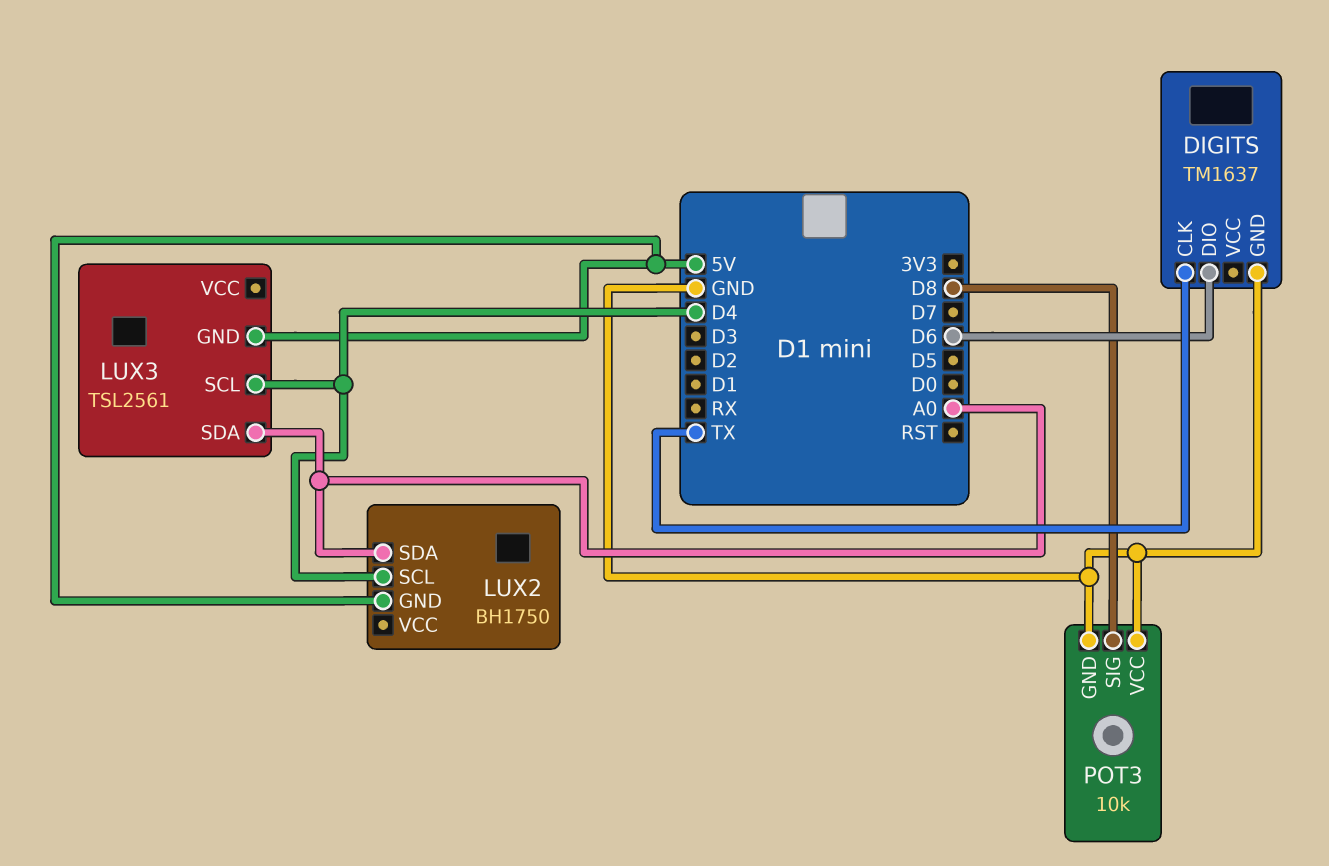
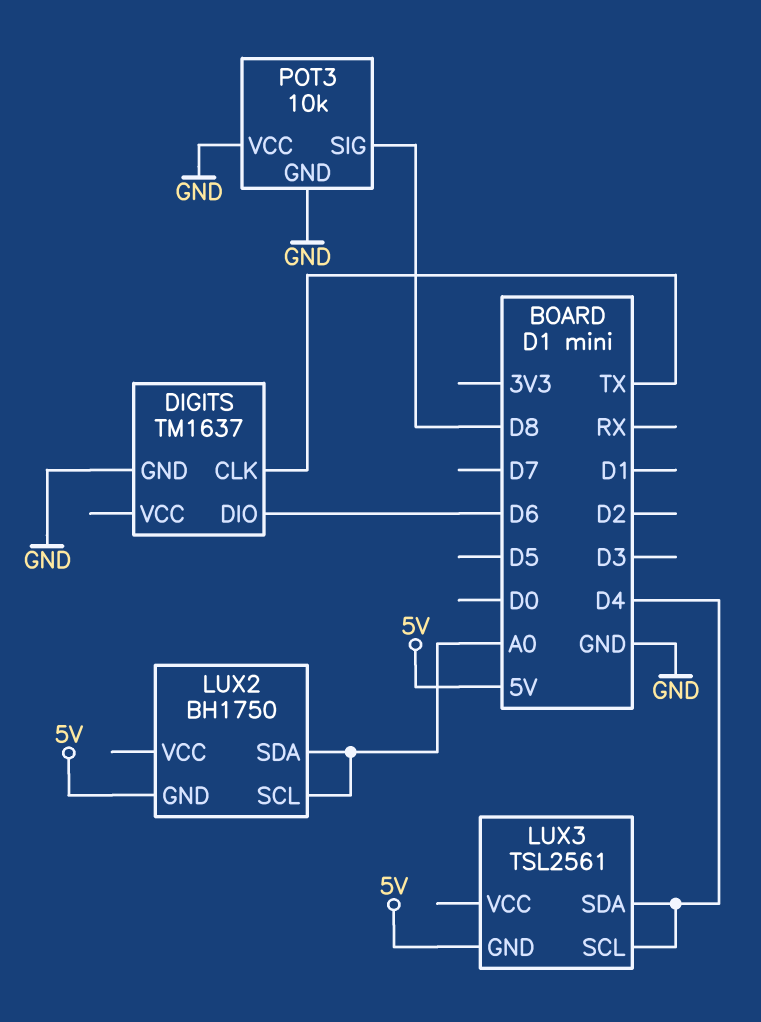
LUX2 pin SCL: D4 -> A0
LUX3 pin SDA: A0 -> D4

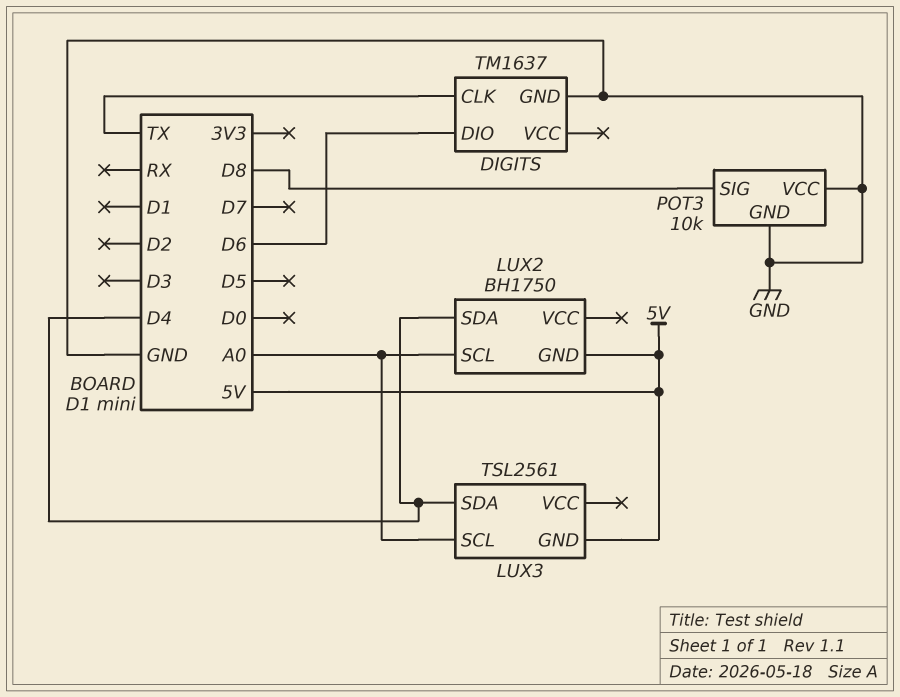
LUX2 pin SDA: A0 -> D4
LUX3 pin SCL: D4 -> A0

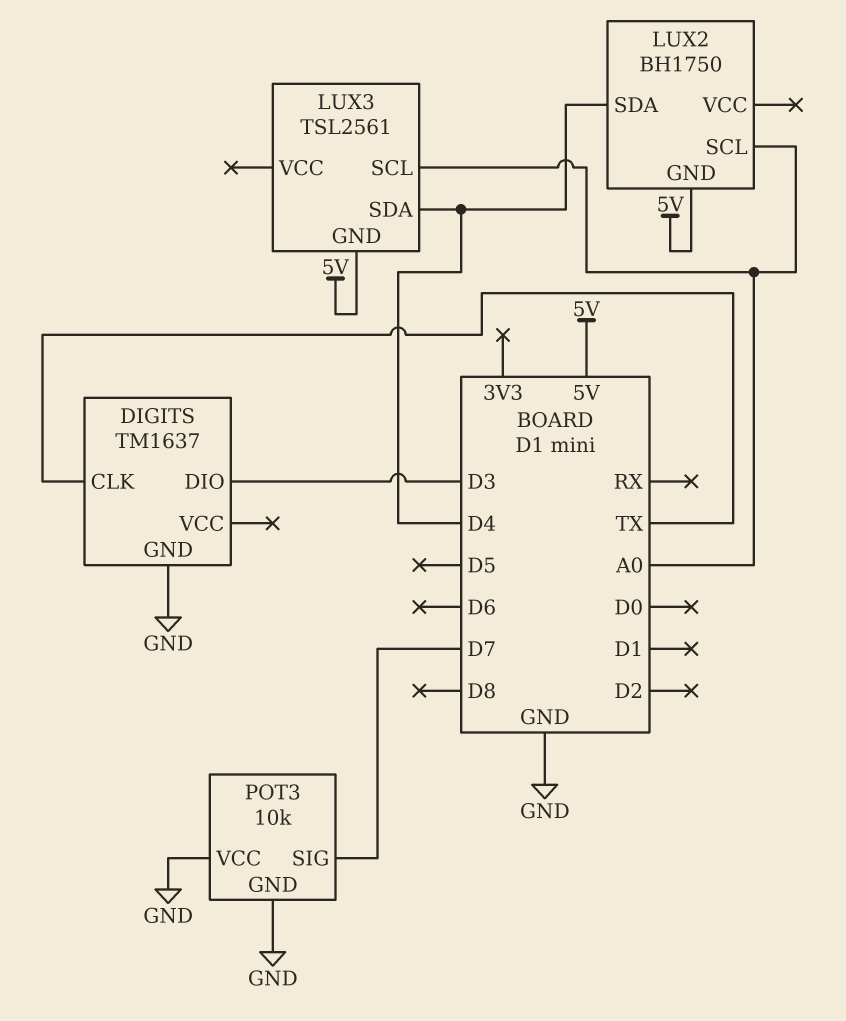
DIGITS pin DIO: D6 -> D3
POT3 pin SIG: D8 -> D7

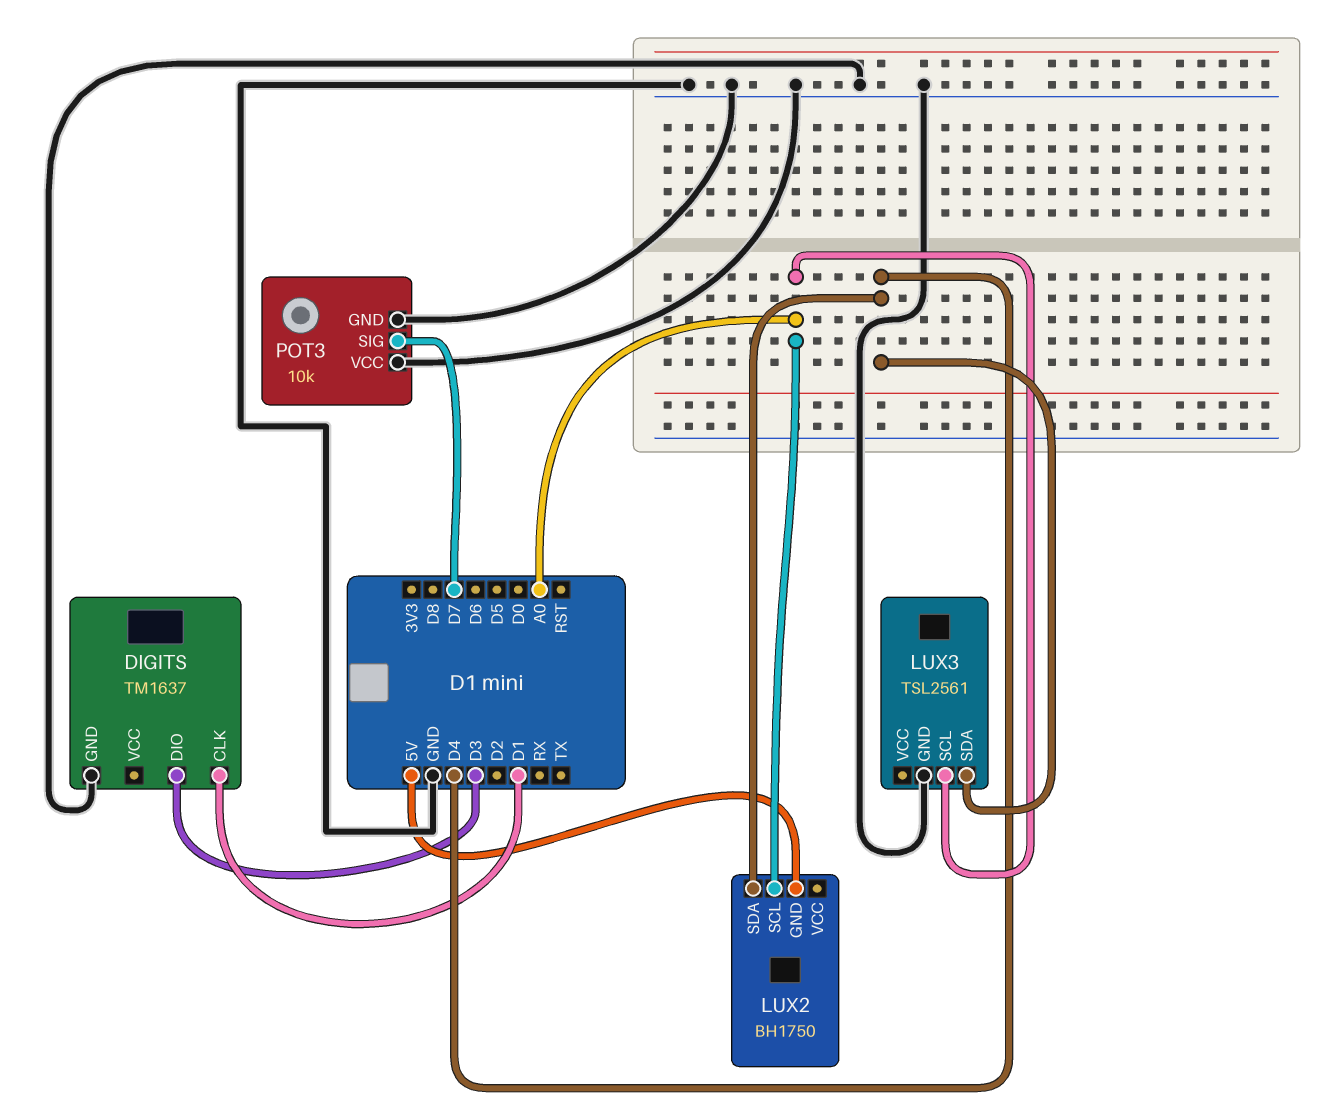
DIGITS pin CLK: TX -> D1
LUX3 pin GND: 5V -> GND

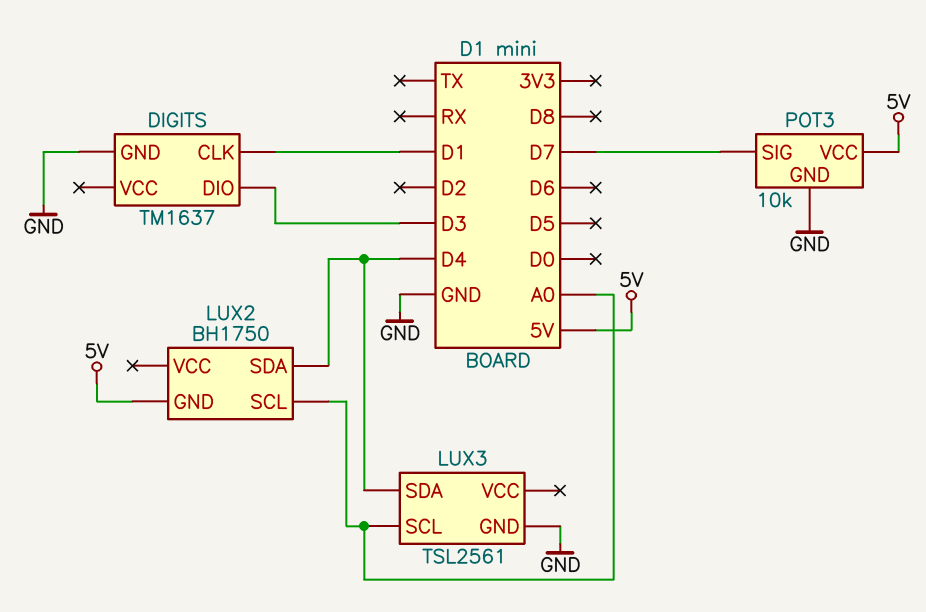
POT3 pin VCC: GND -> 5V

